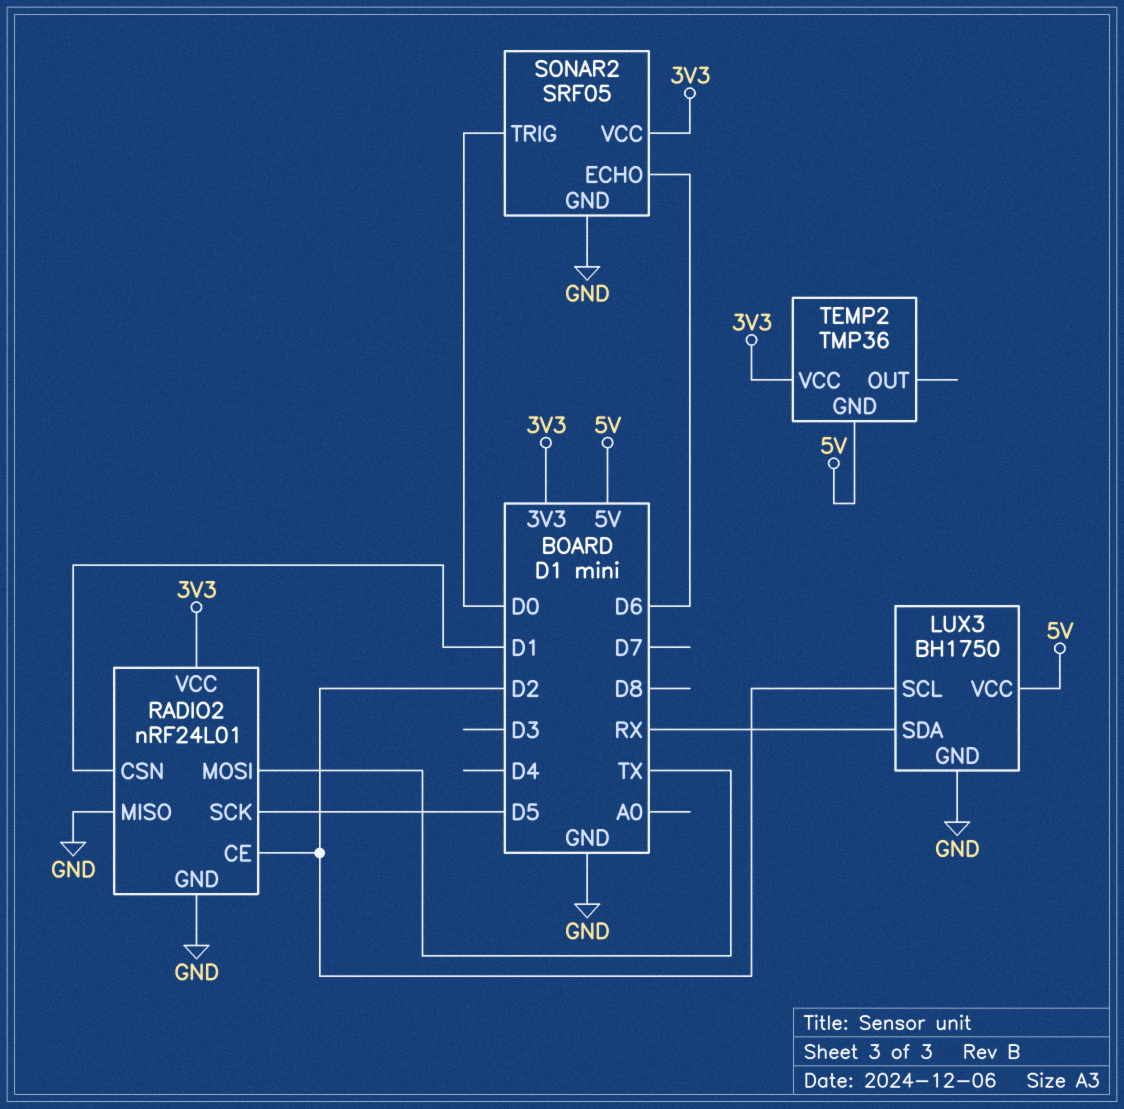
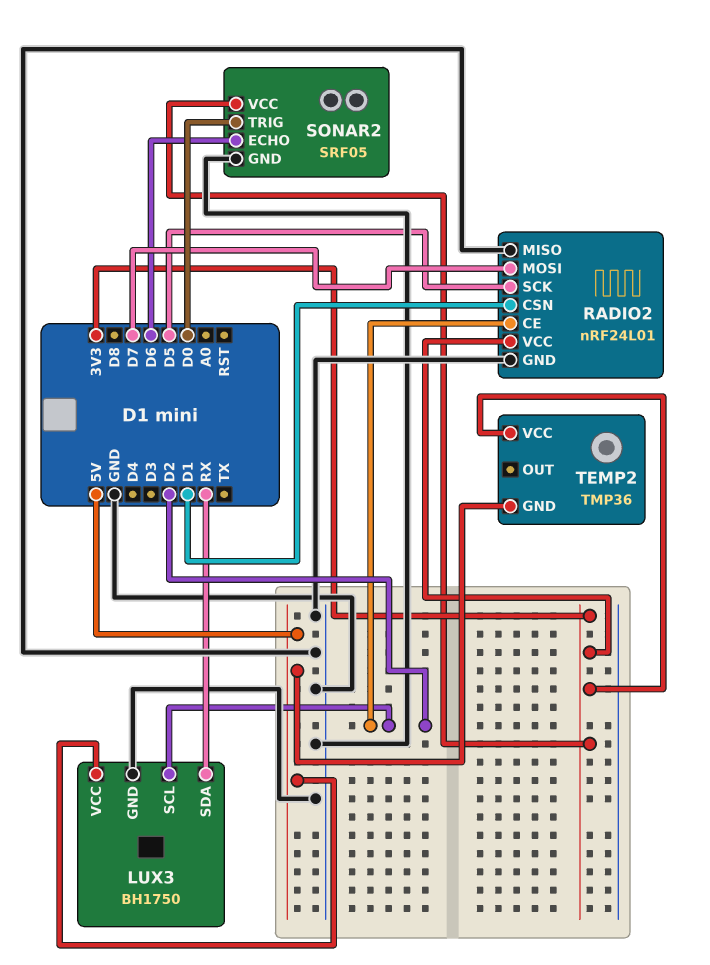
RADIO2 pin MOSI: TX -> D7

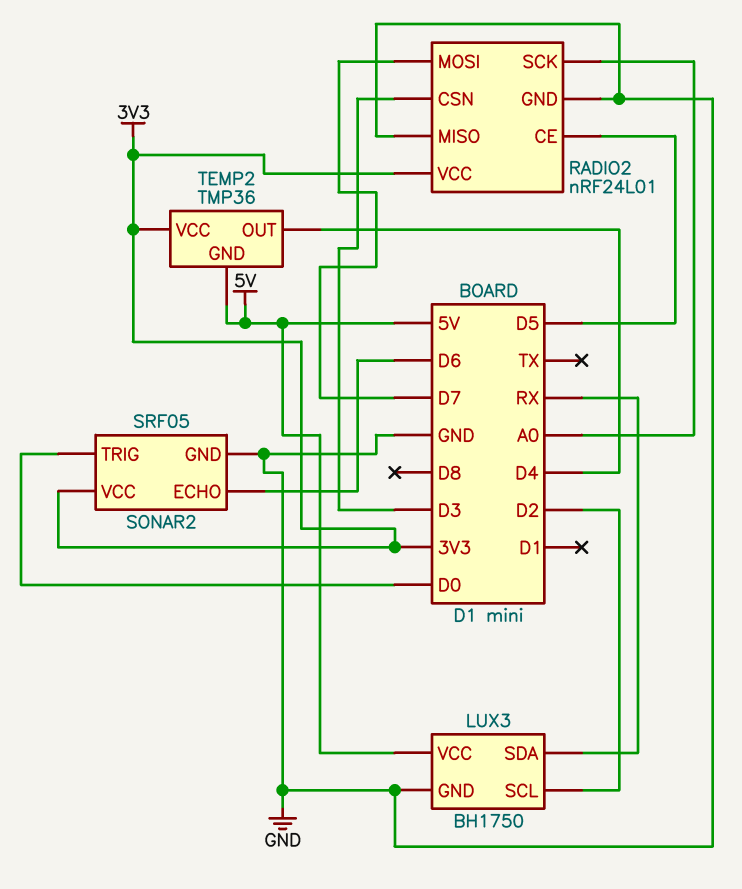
RADIO2 pin CE: D2 -> D5
RADIO2 pin CSN: D1 -> D3
RADIO2 pin SCK: D5 -> A0
TEMP2 pin OUT: none -> D4

